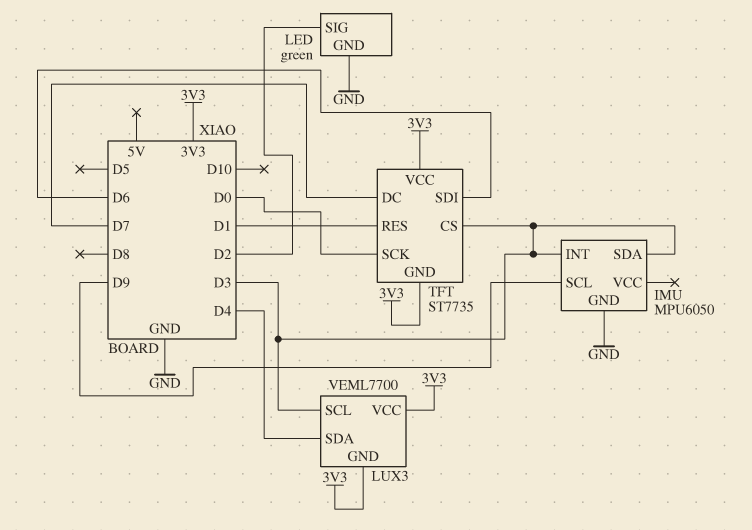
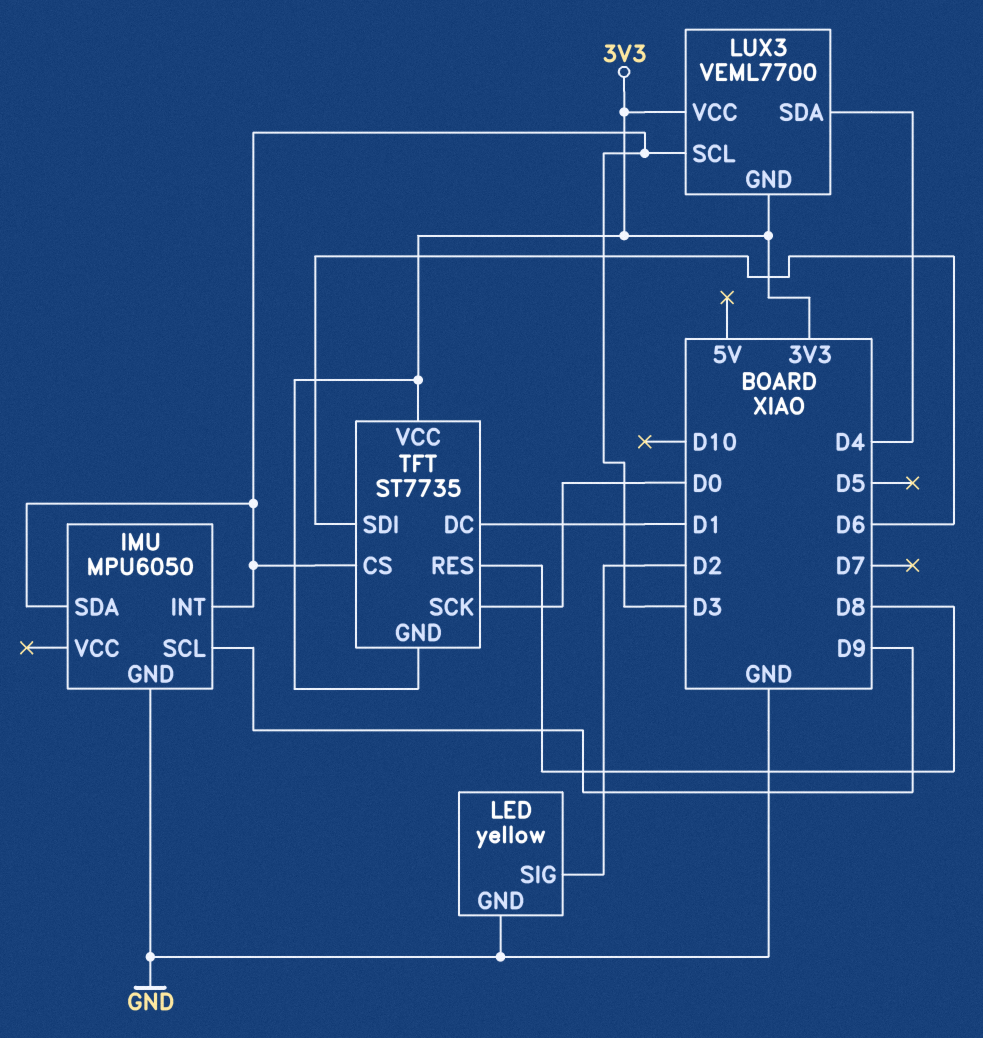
LED: green -> yellow
TFT pin DC: D7 -> D1
TFT pin RES: D1 -> D8

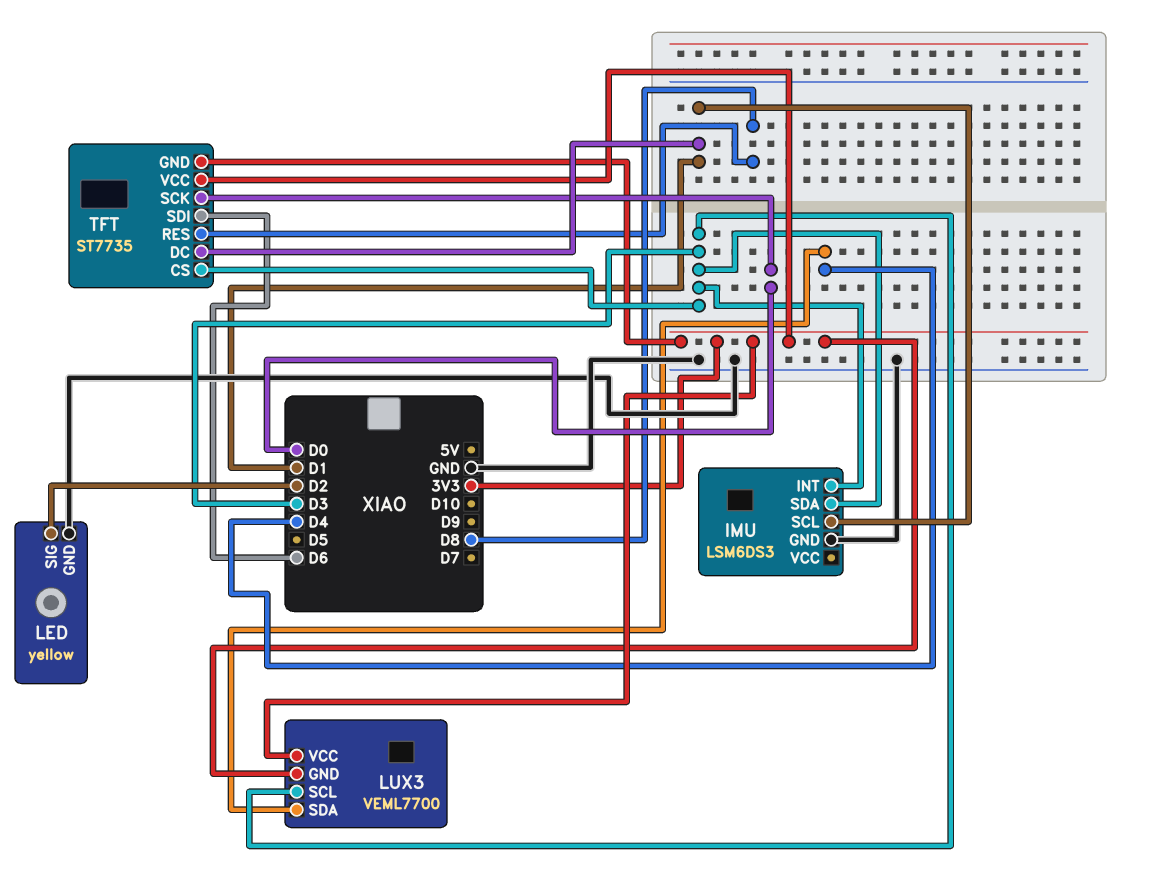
IMU: MPU6050 -> LSM6DS3
IMU pin SCL: D9 -> D1

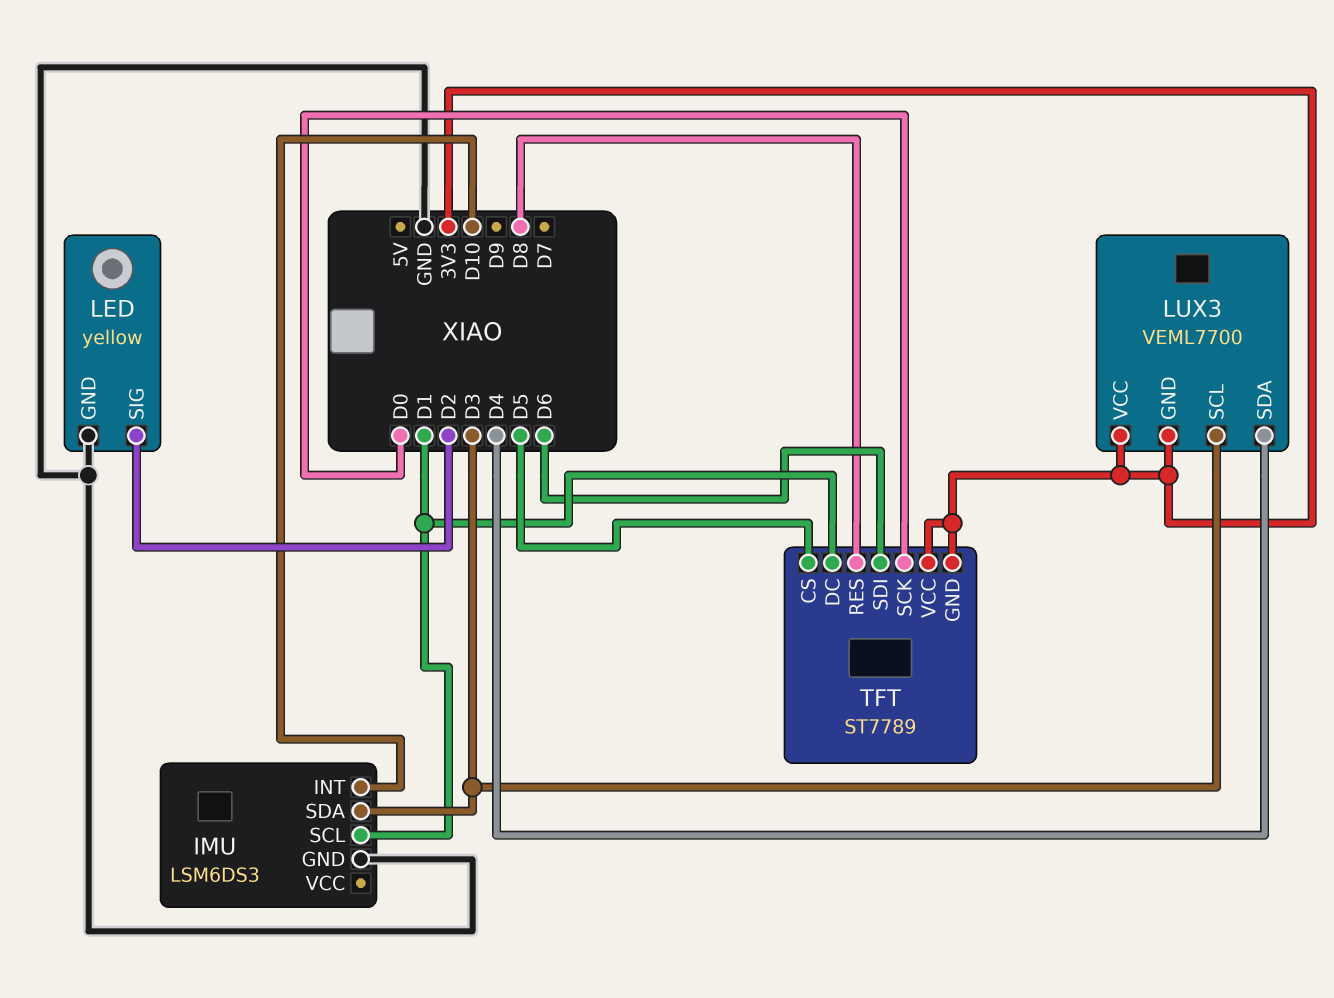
IMU pin INT: D3 -> D10
TFT: ST7735 -> ST7789
TFT pin CS: D3 -> D5

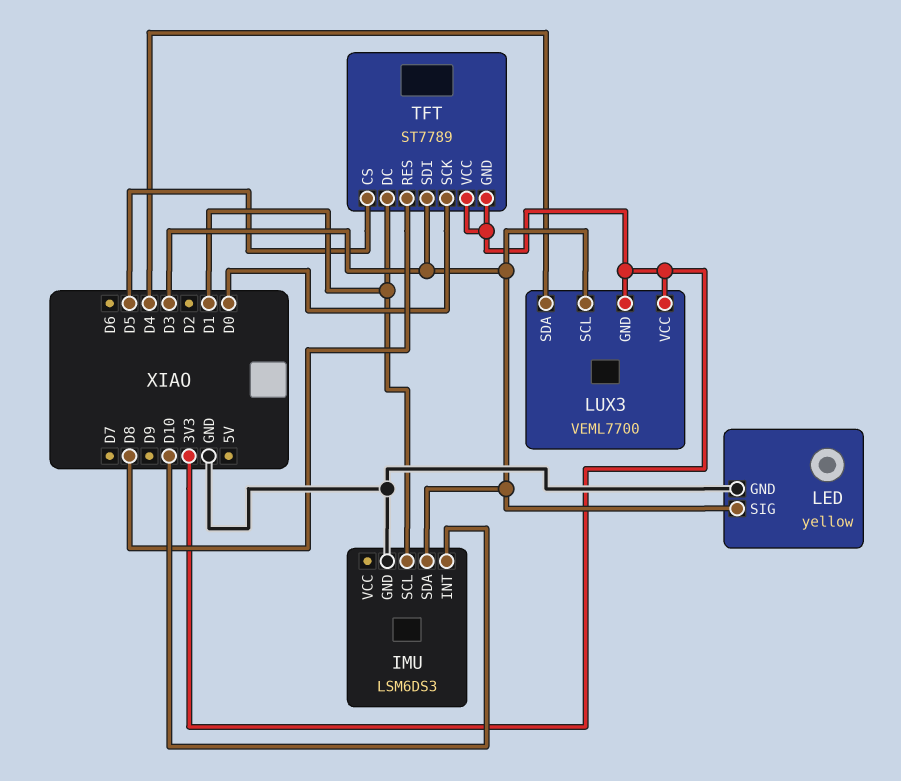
LED pin SIG: D2 -> D3
TFT pin SDI: D6 -> D3

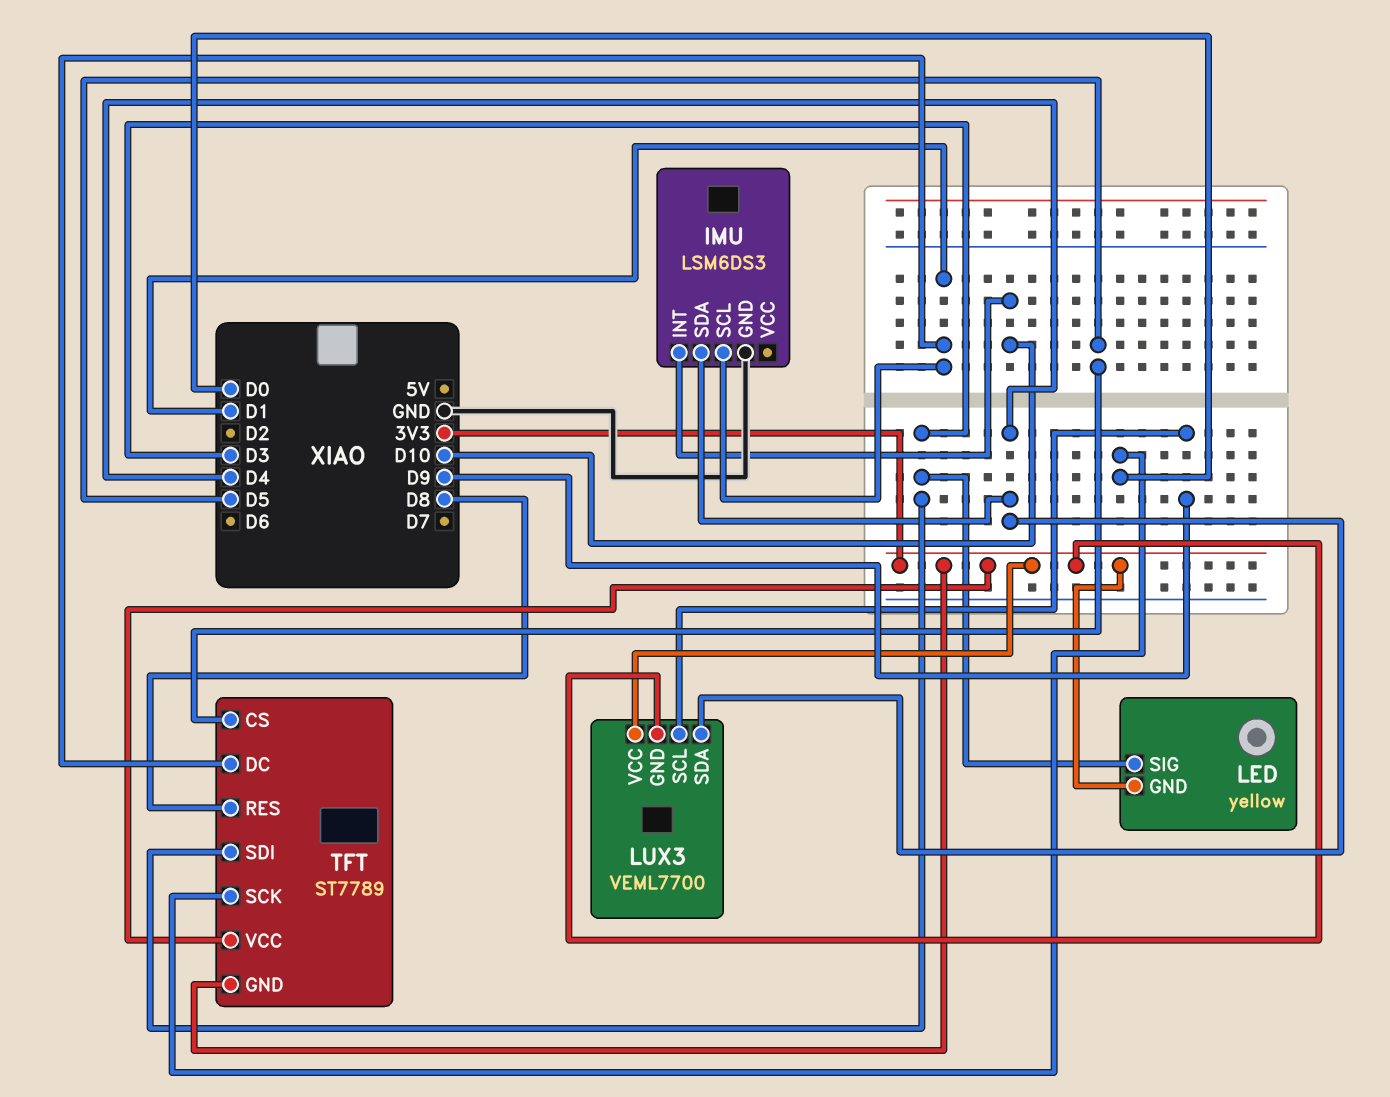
IMU pin SDA: D3 -> D4
LED pin GND: GND -> 3V3
LUX3 pin SCL: D3 -> D9

